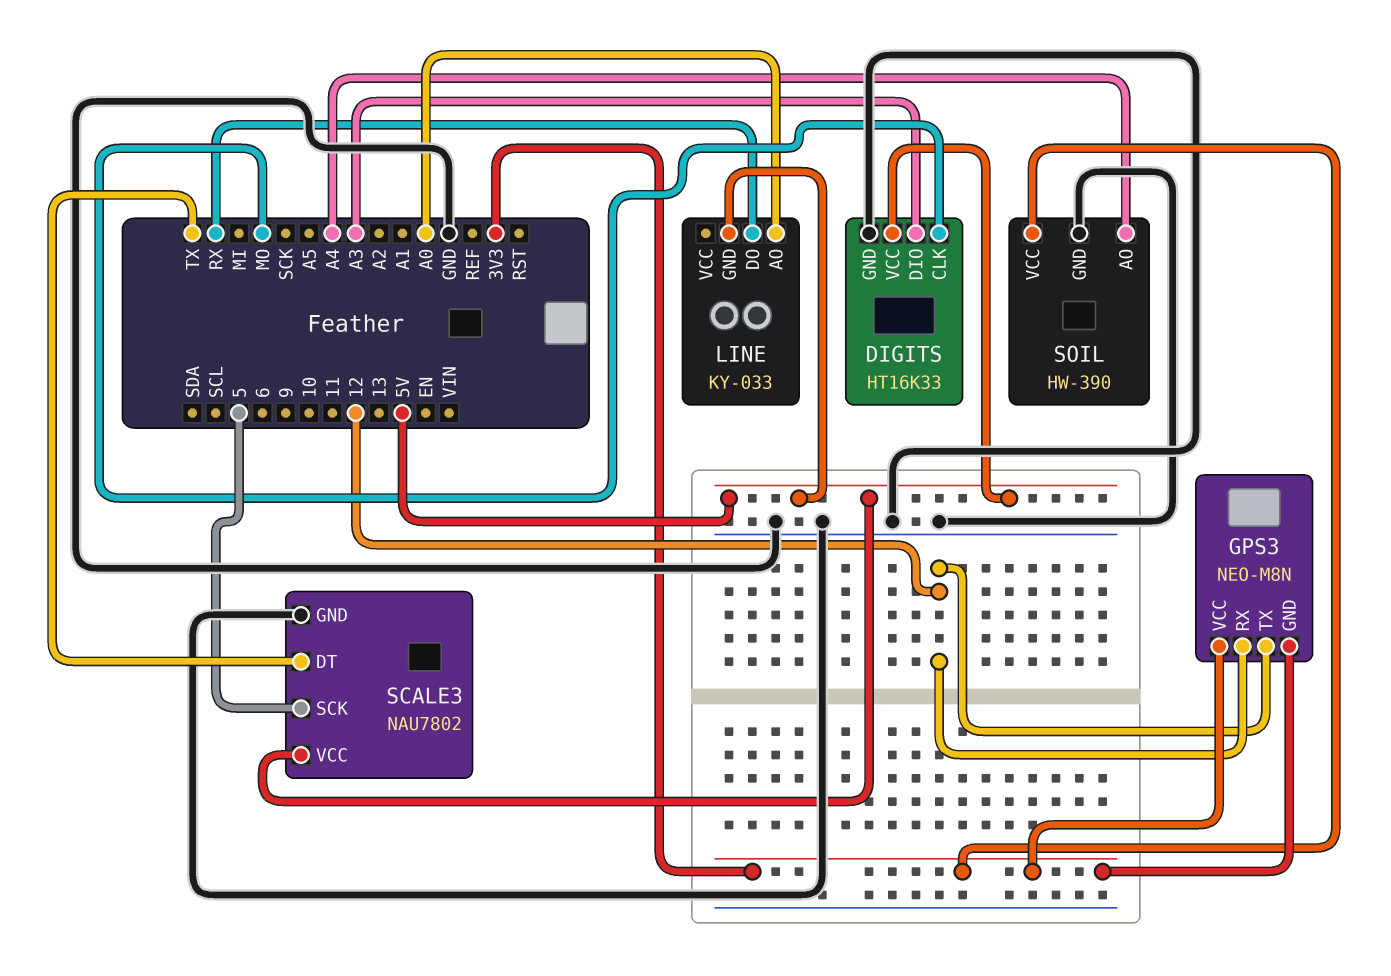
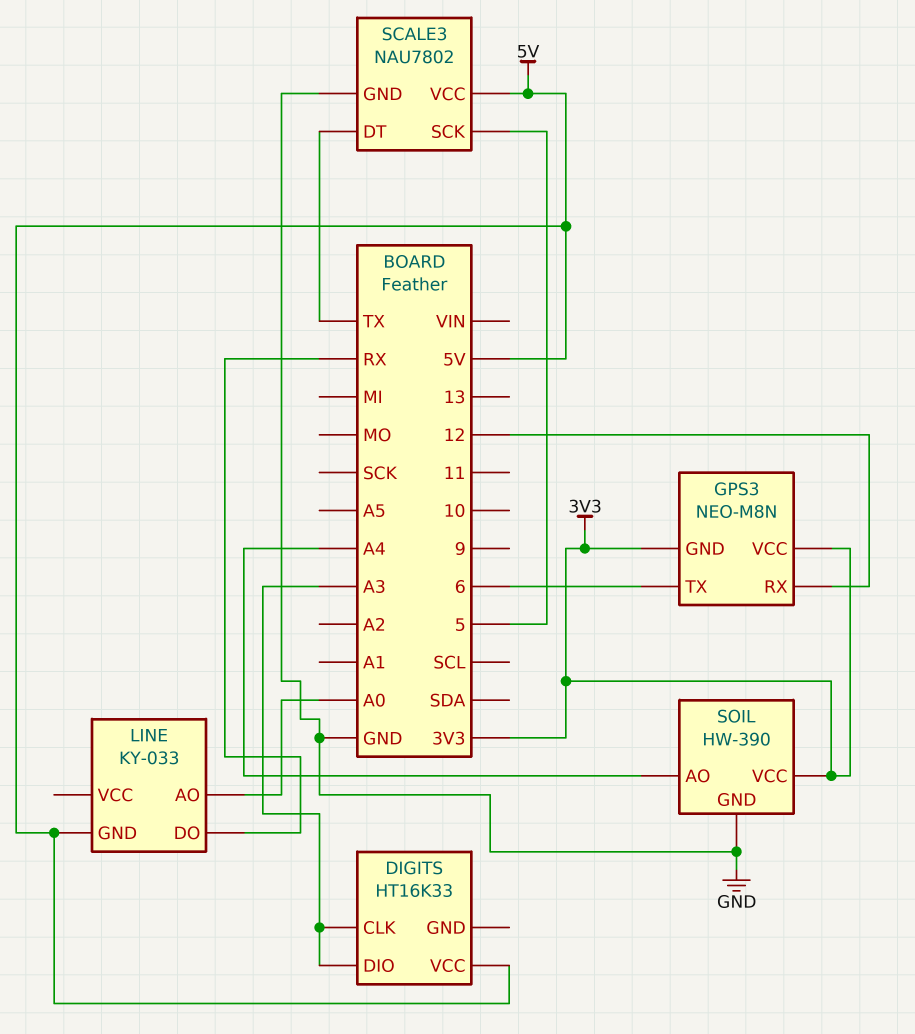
DIGITS pin CLK: MO -> A3
DIGITS pin GND: GND -> none
GPS3 pin TX: 12 -> 6

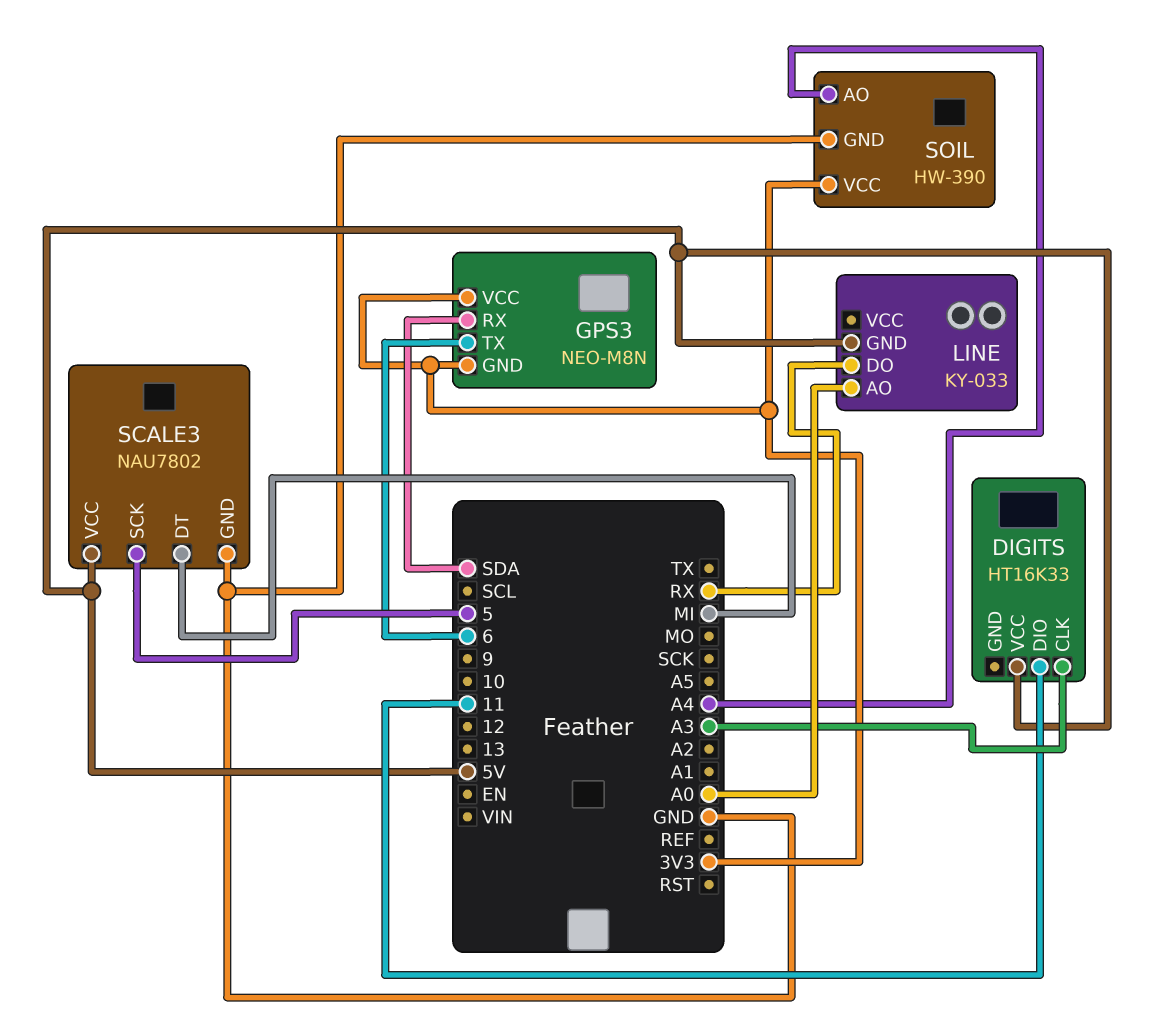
DIGITS pin DIO: A3 -> 11
GPS3 pin RX: 12 -> SDA
SCALE3 pin DT: TX -> MI

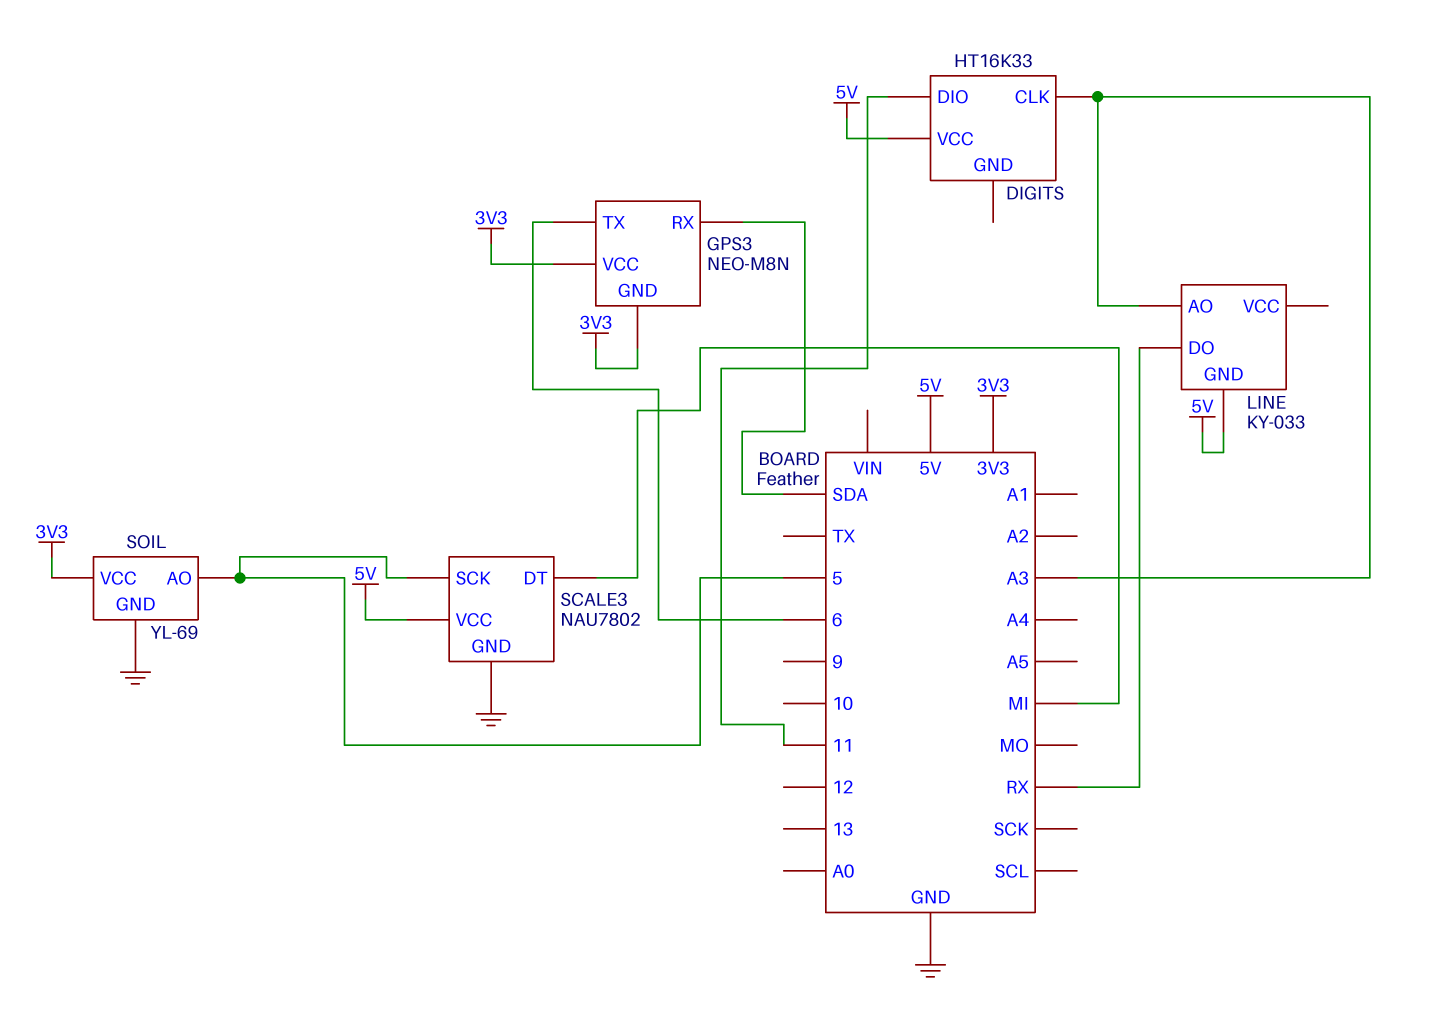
LINE pin AO: A0 -> A3
SOIL: HW-390 -> YL-69
SOIL pin AO: A4 -> 5

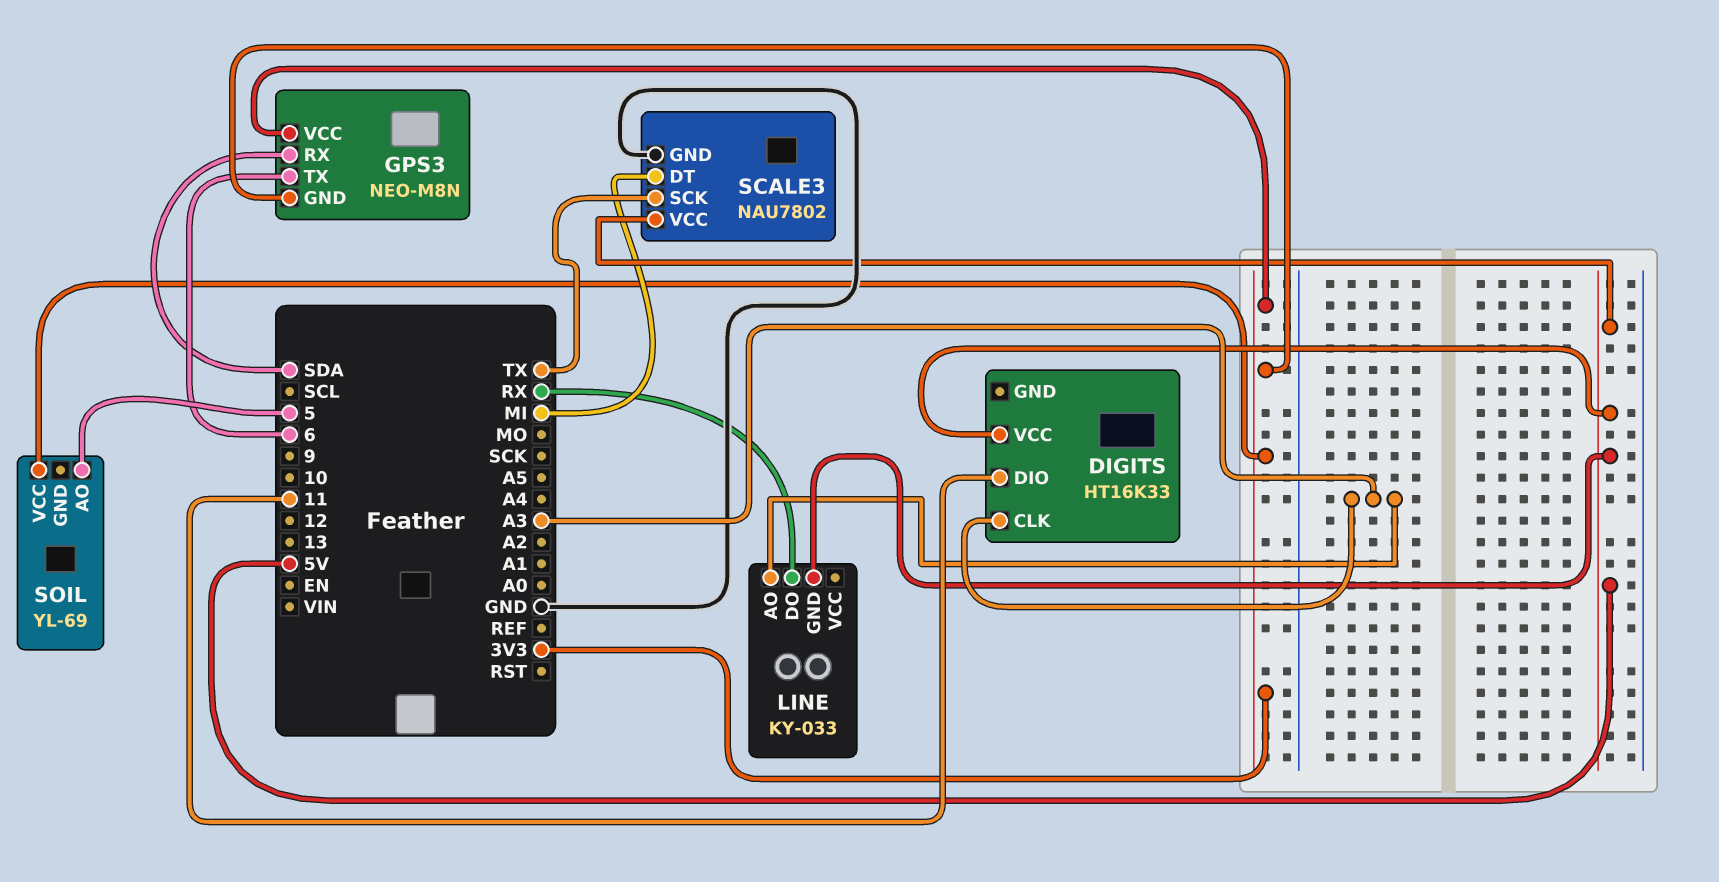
SCALE3 pin SCK: 5 -> TX
SOIL pin GND: GND -> none

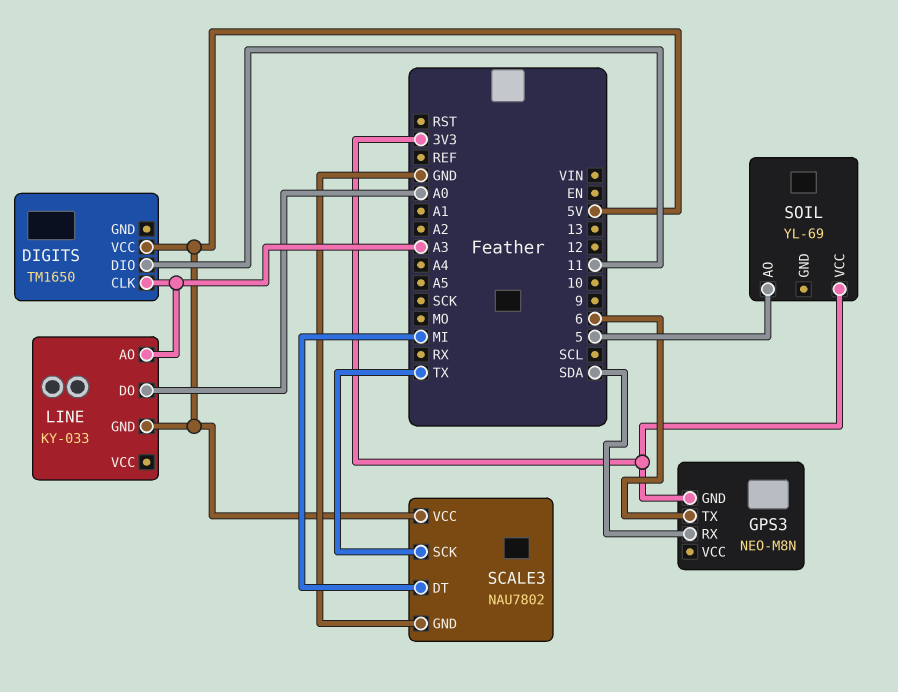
DIGITS: HT16K33 -> TM1650
GPS3 pin VCC: 3V3 -> none
LINE pin DO: RX -> A0

